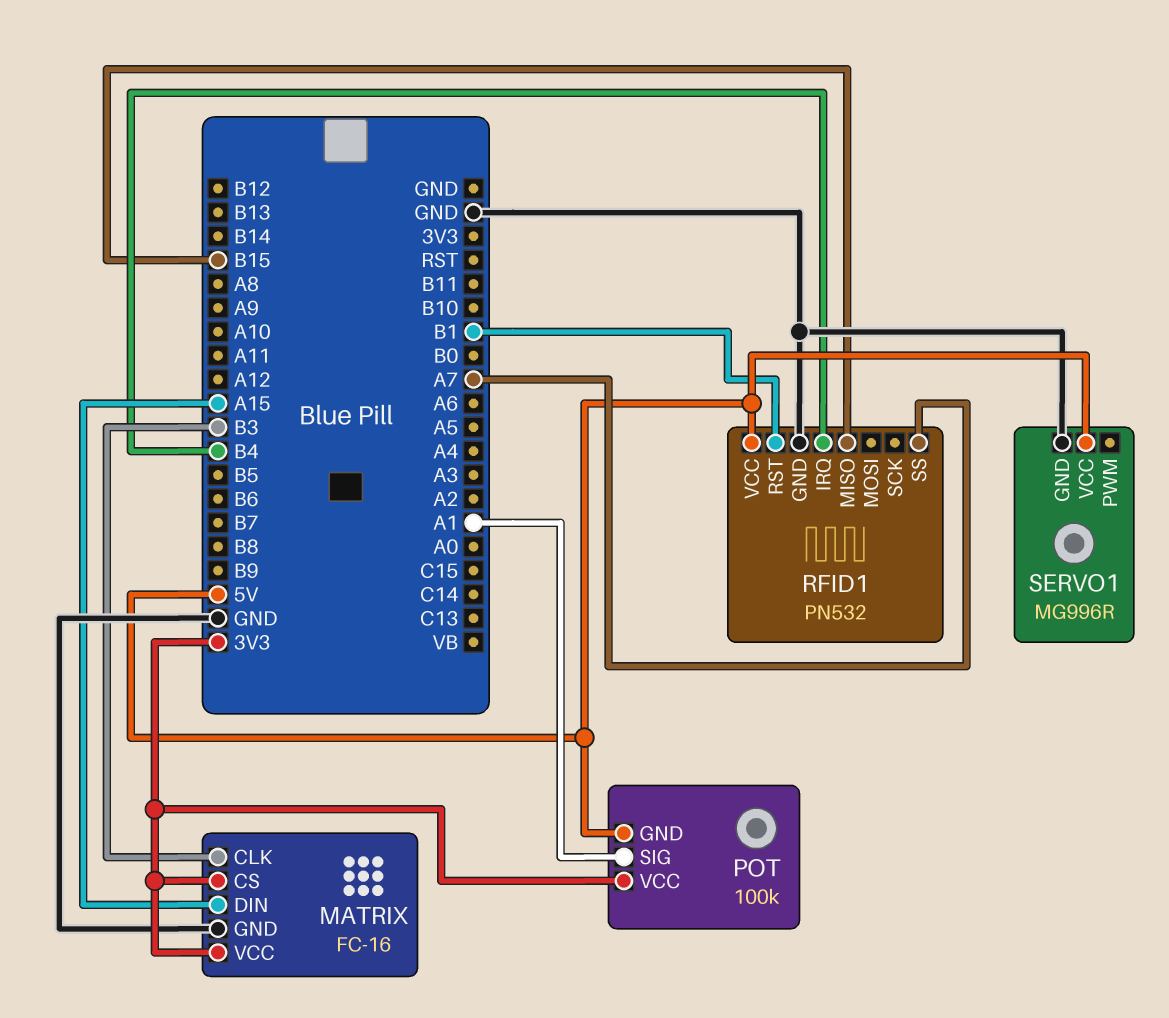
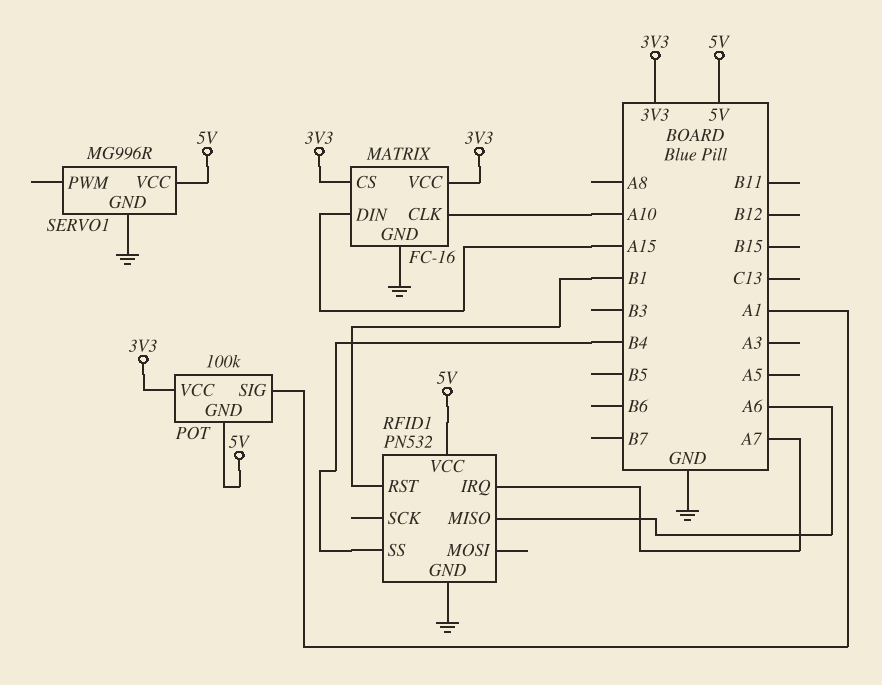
MATRIX pin CLK: B3 -> A10
RFID1 pin IRQ: B4 -> A7
RFID1 pin MISO: B15 -> A6
RFID1 pin SS: A7 -> B4

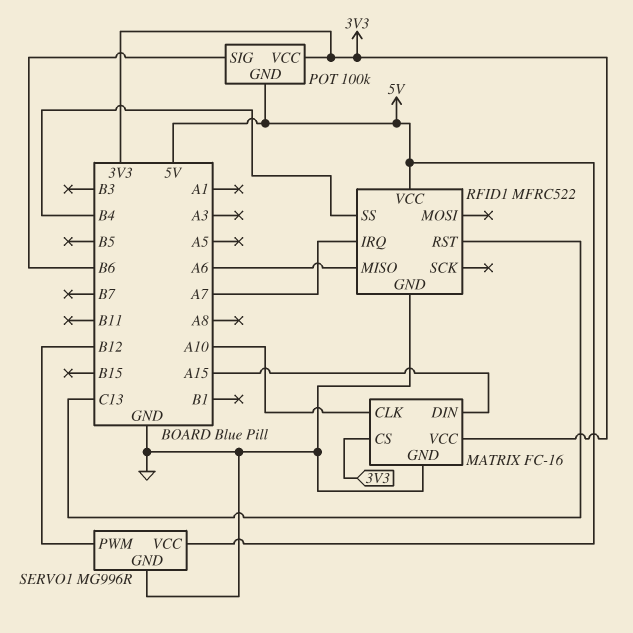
POT pin SIG: A1 -> B6
RFID1: PN532 -> MFRC522
RFID1 pin RST: B1 -> C13
SERVO1 pin PWM: none -> B12

